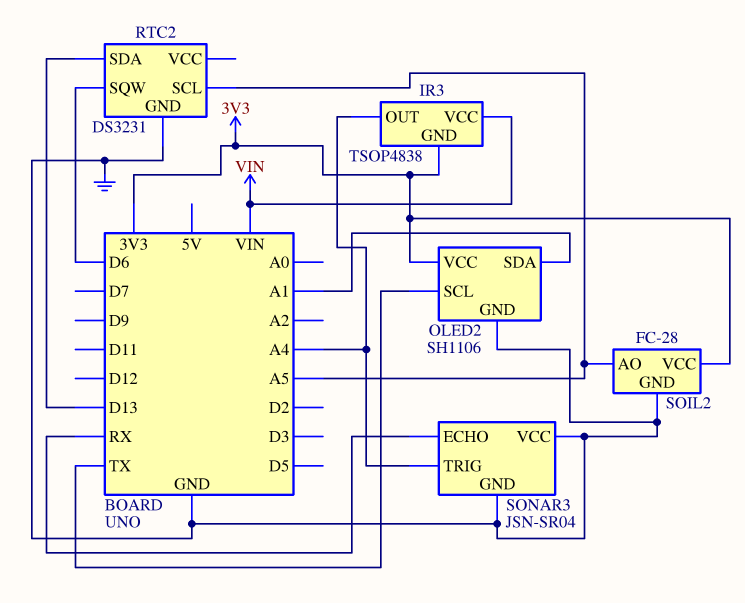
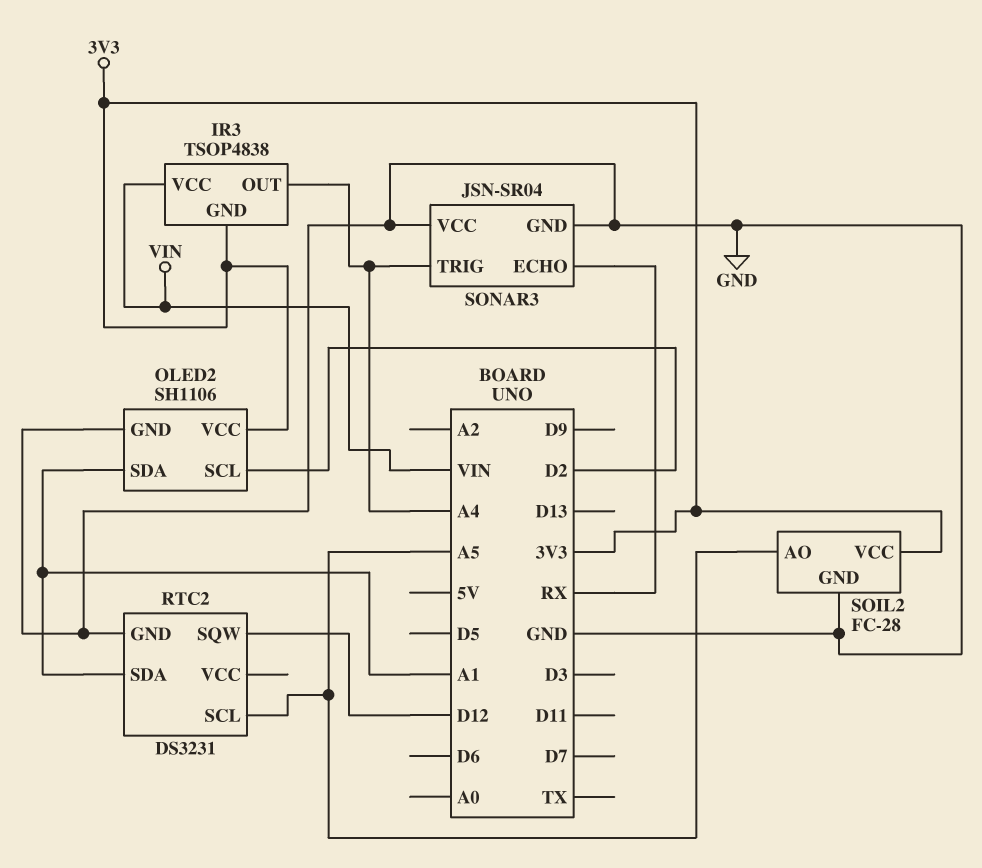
OLED2 pin SCL: TX -> D2
RTC2 pin SDA: D13 -> A1
RTC2 pin SQW: D6 -> D12

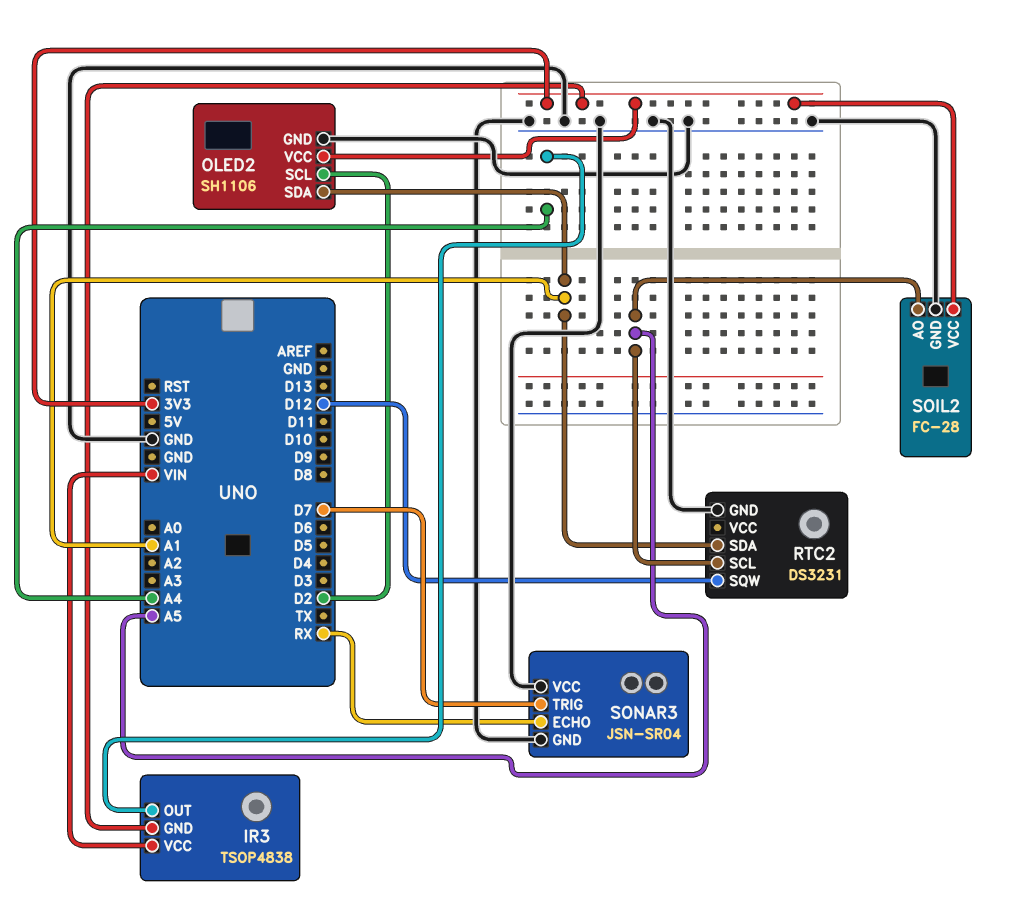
SONAR3 pin TRIG: A4 -> D7

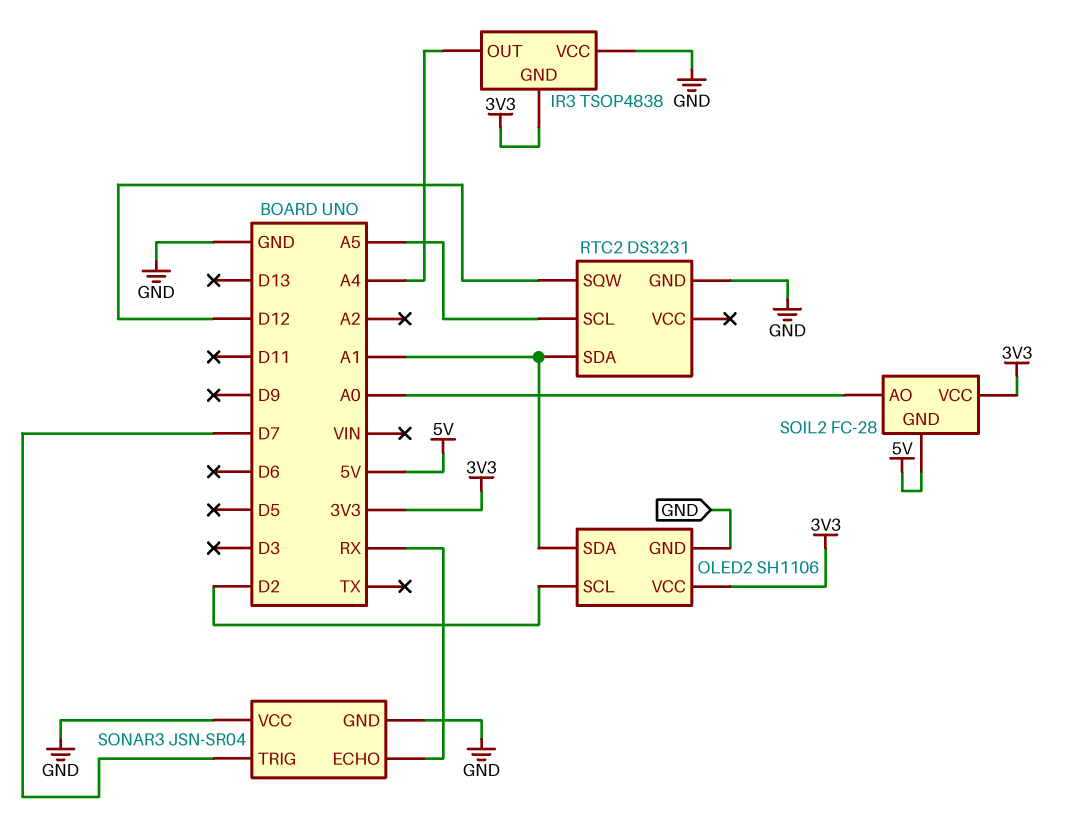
IR3 pin VCC: VIN -> GND
SOIL2 pin AO: A5 -> A0
SOIL2 pin GND: GND -> 5V

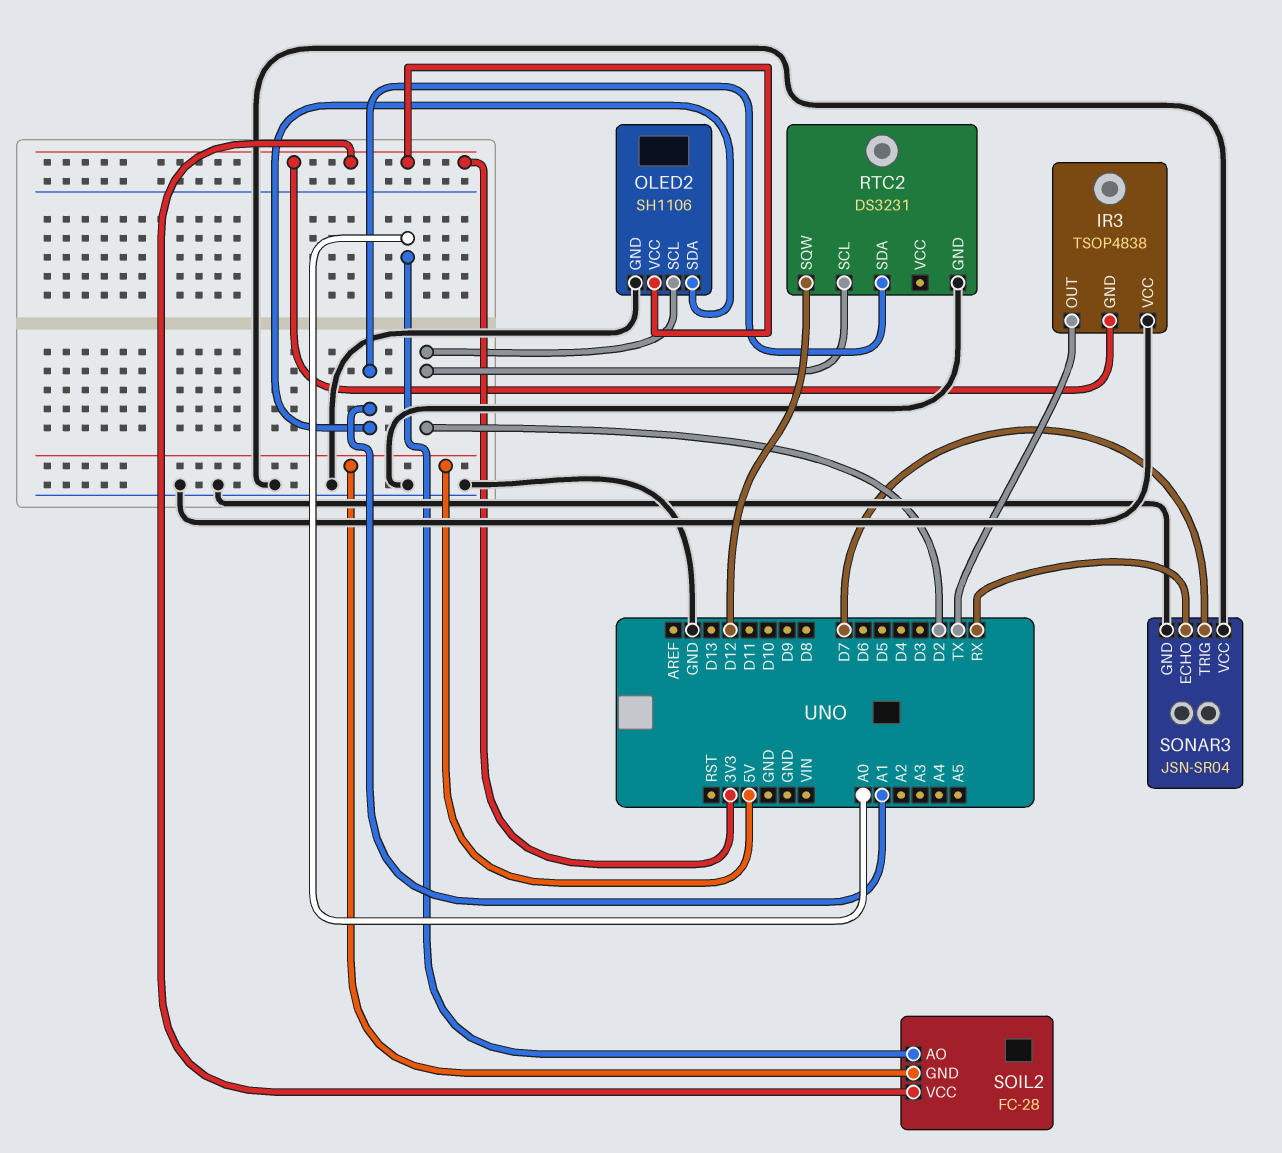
IR3 pin OUT: A4 -> TX
RTC2 pin SCL: A5 -> D2

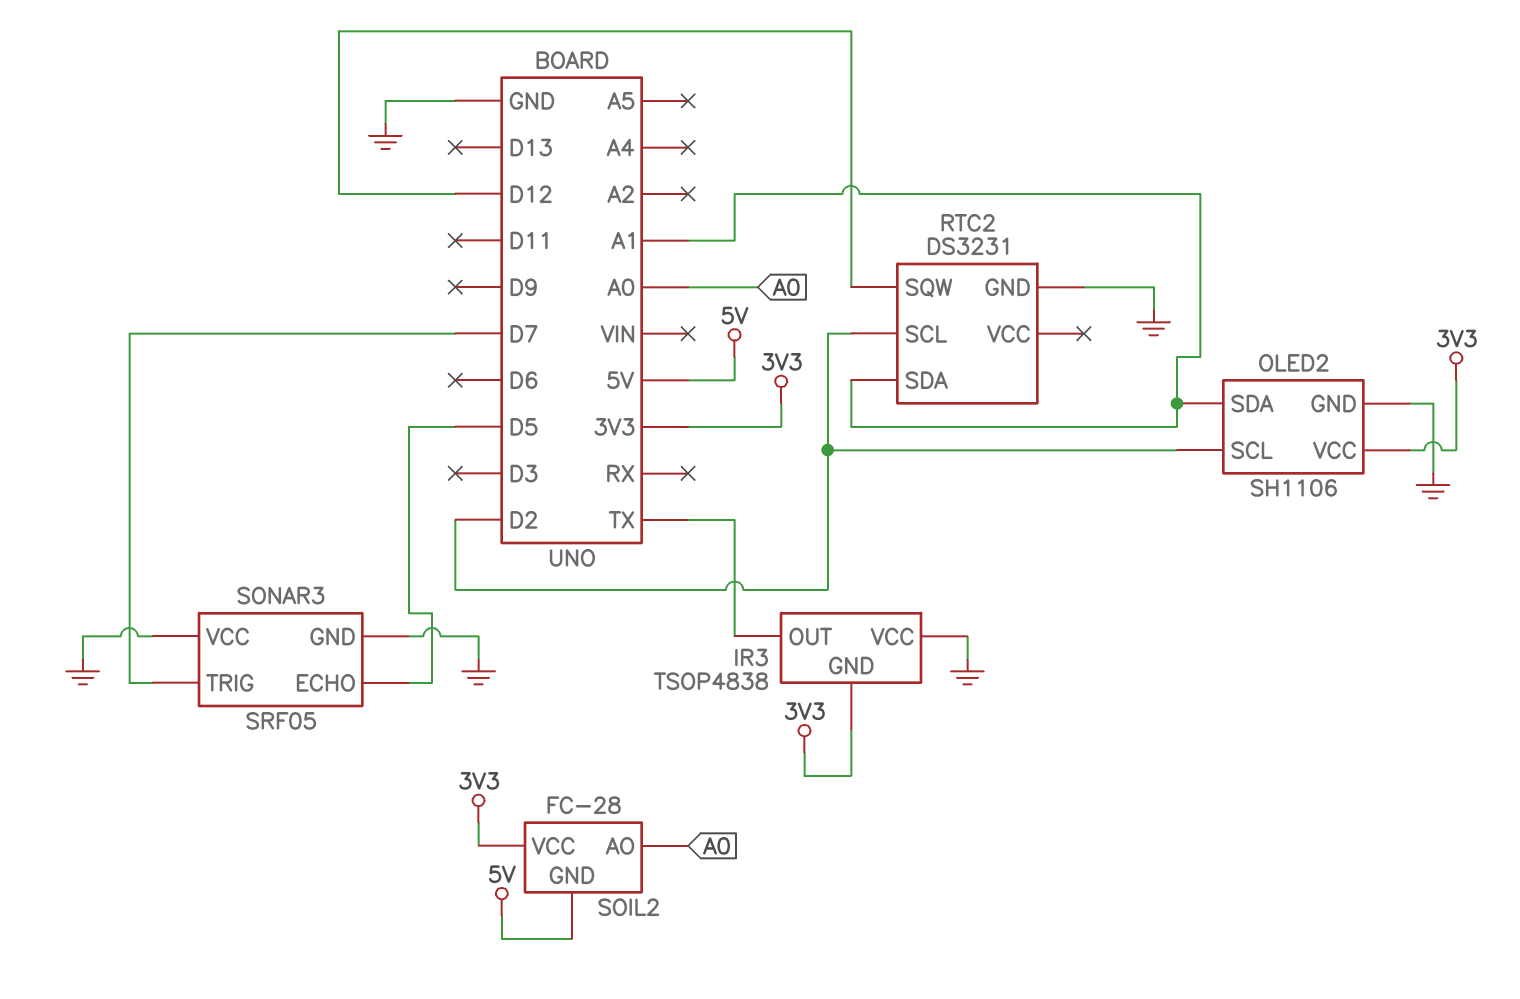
SONAR3: JSN-SR04 -> SRF05
SONAR3 pin ECHO: RX -> D5

